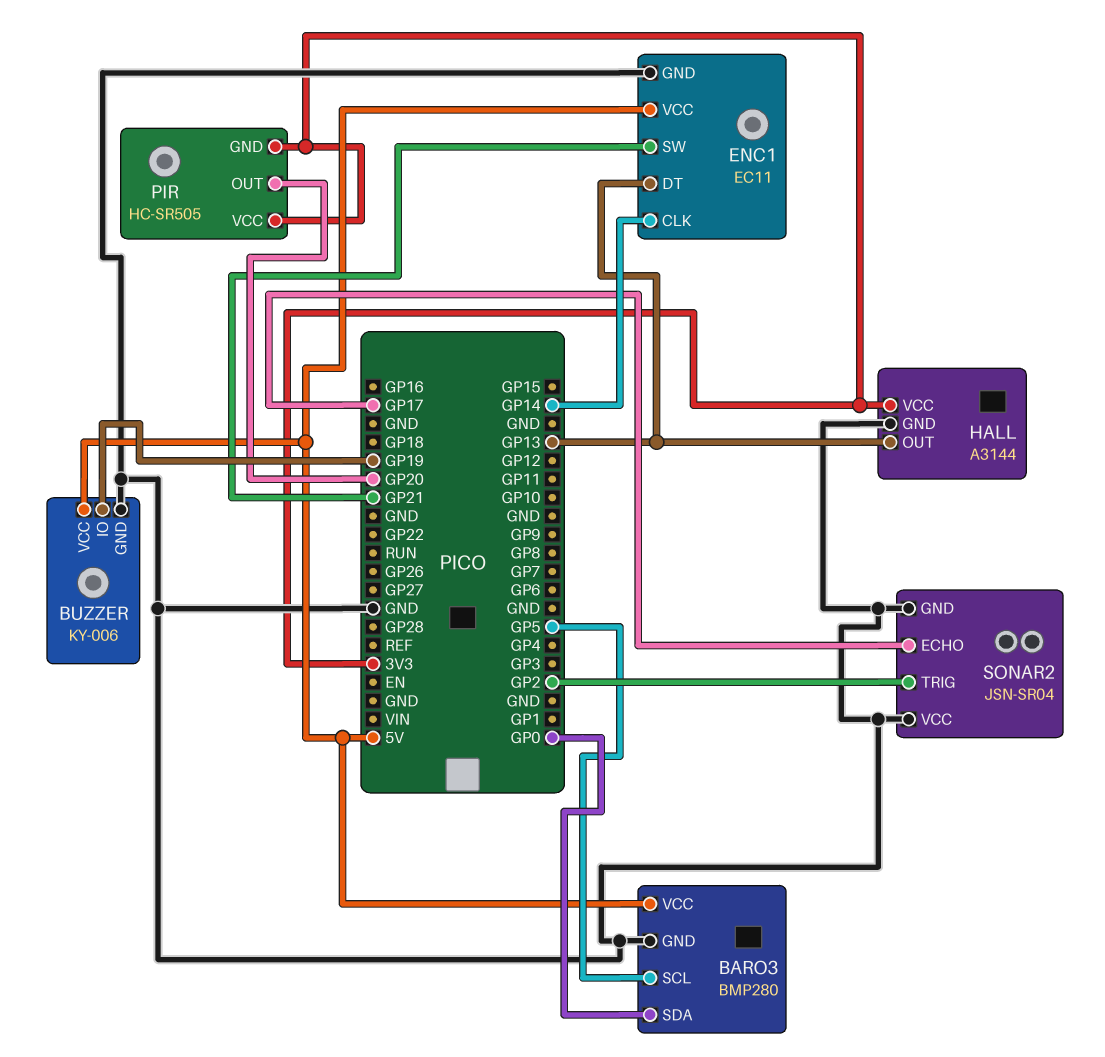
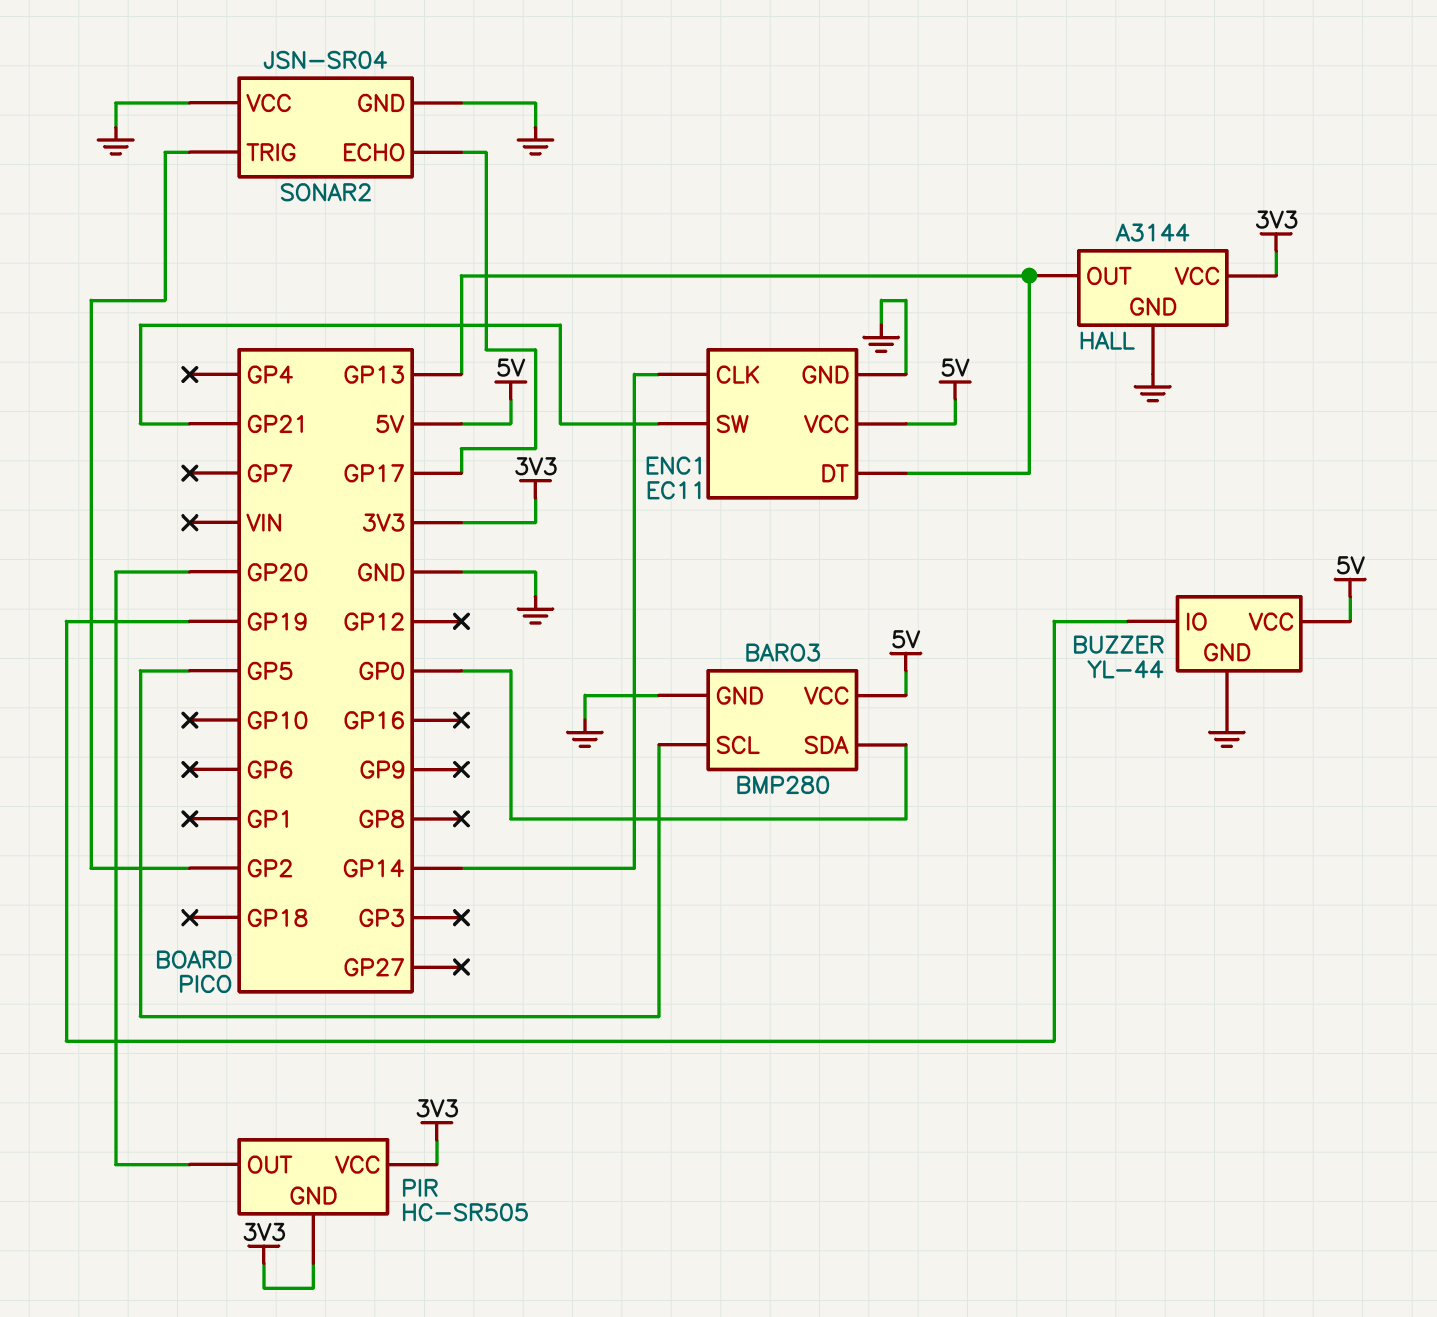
BUZZER: KY-006 -> YL-44

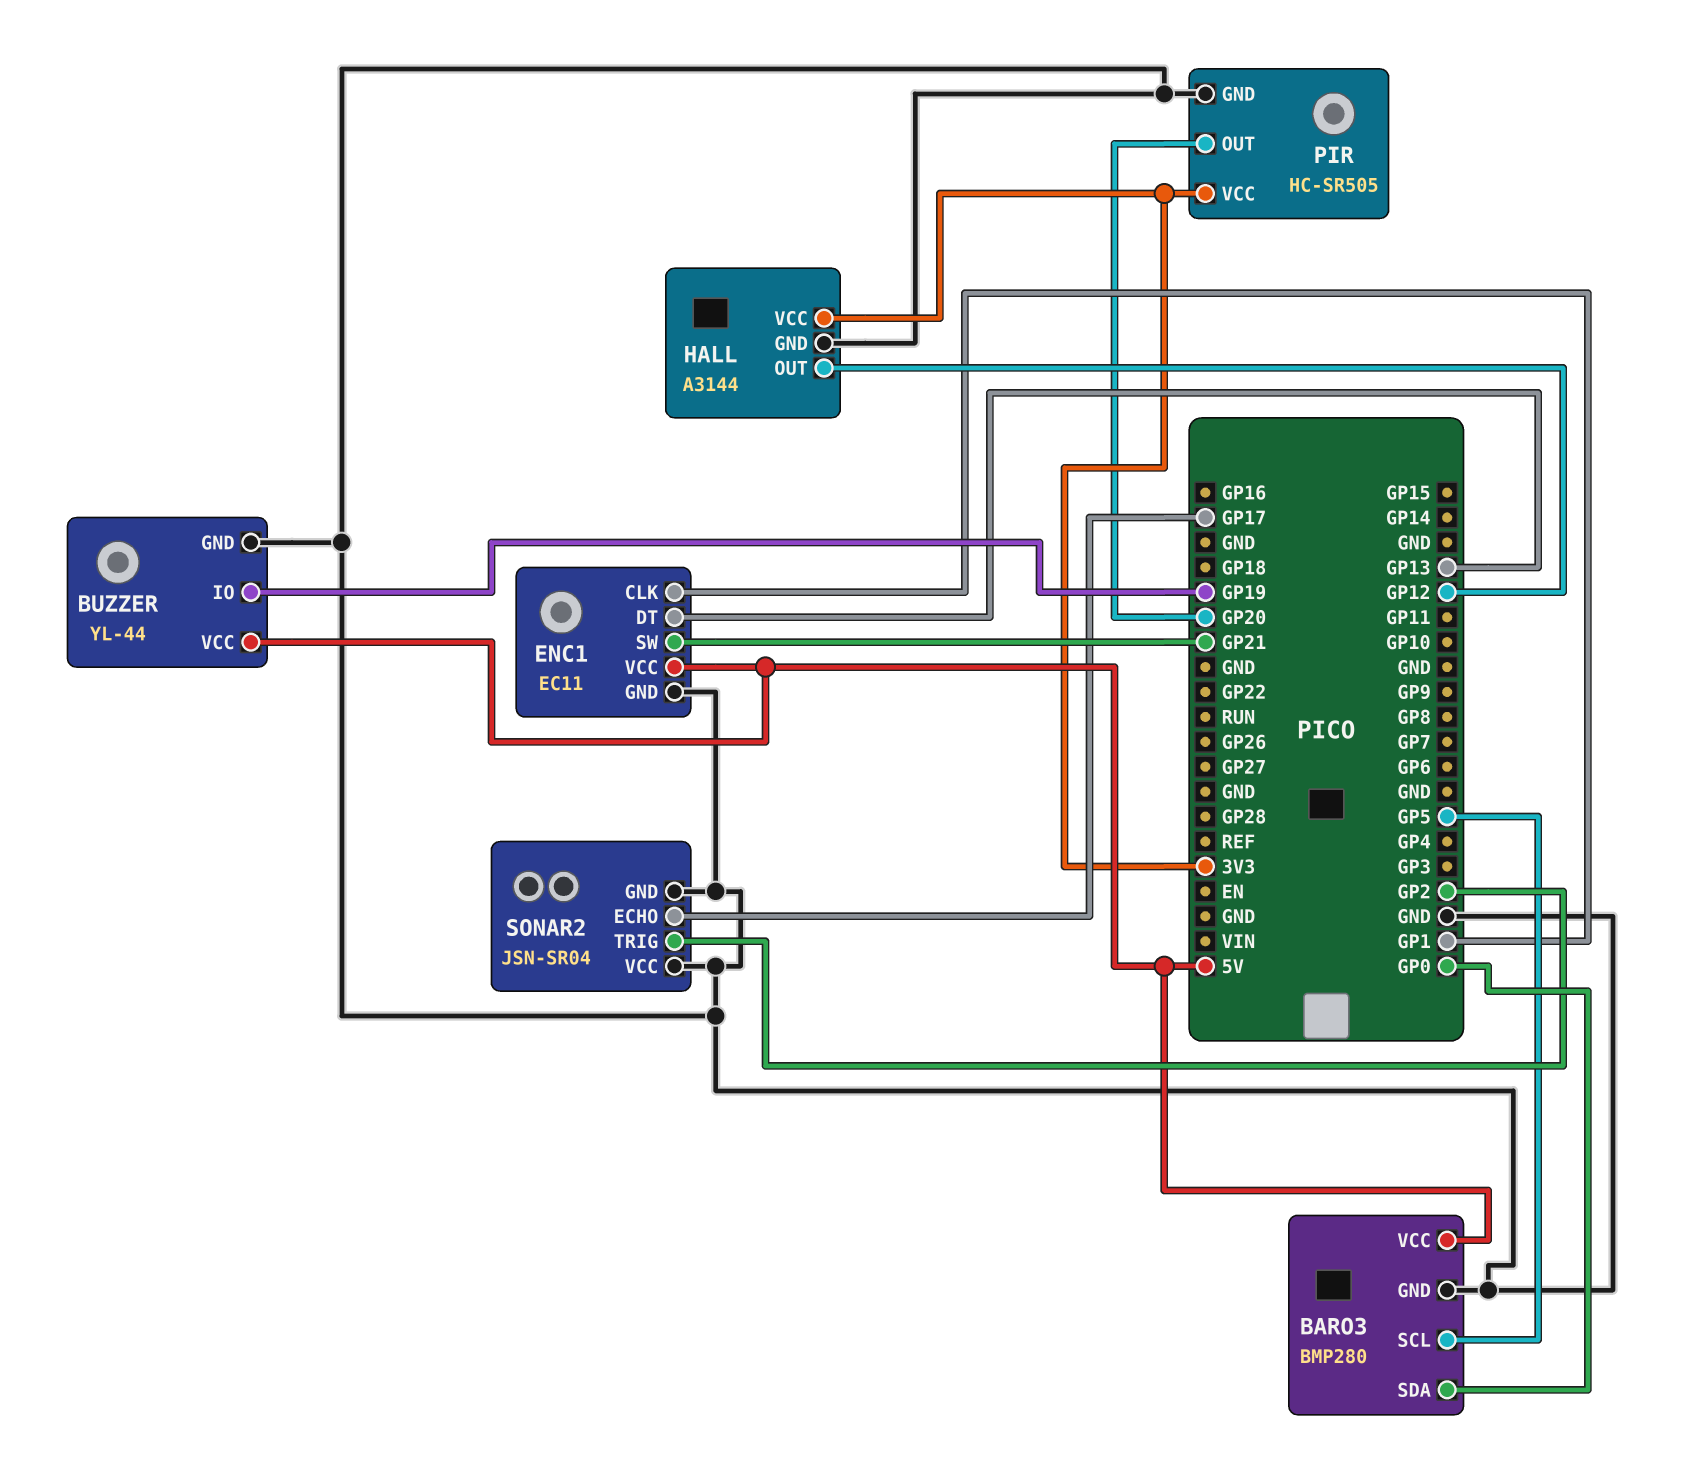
ENC1 pin CLK: GP14 -> GP1
HALL pin OUT: GP13 -> GP12
PIR pin GND: 3V3 -> GND

